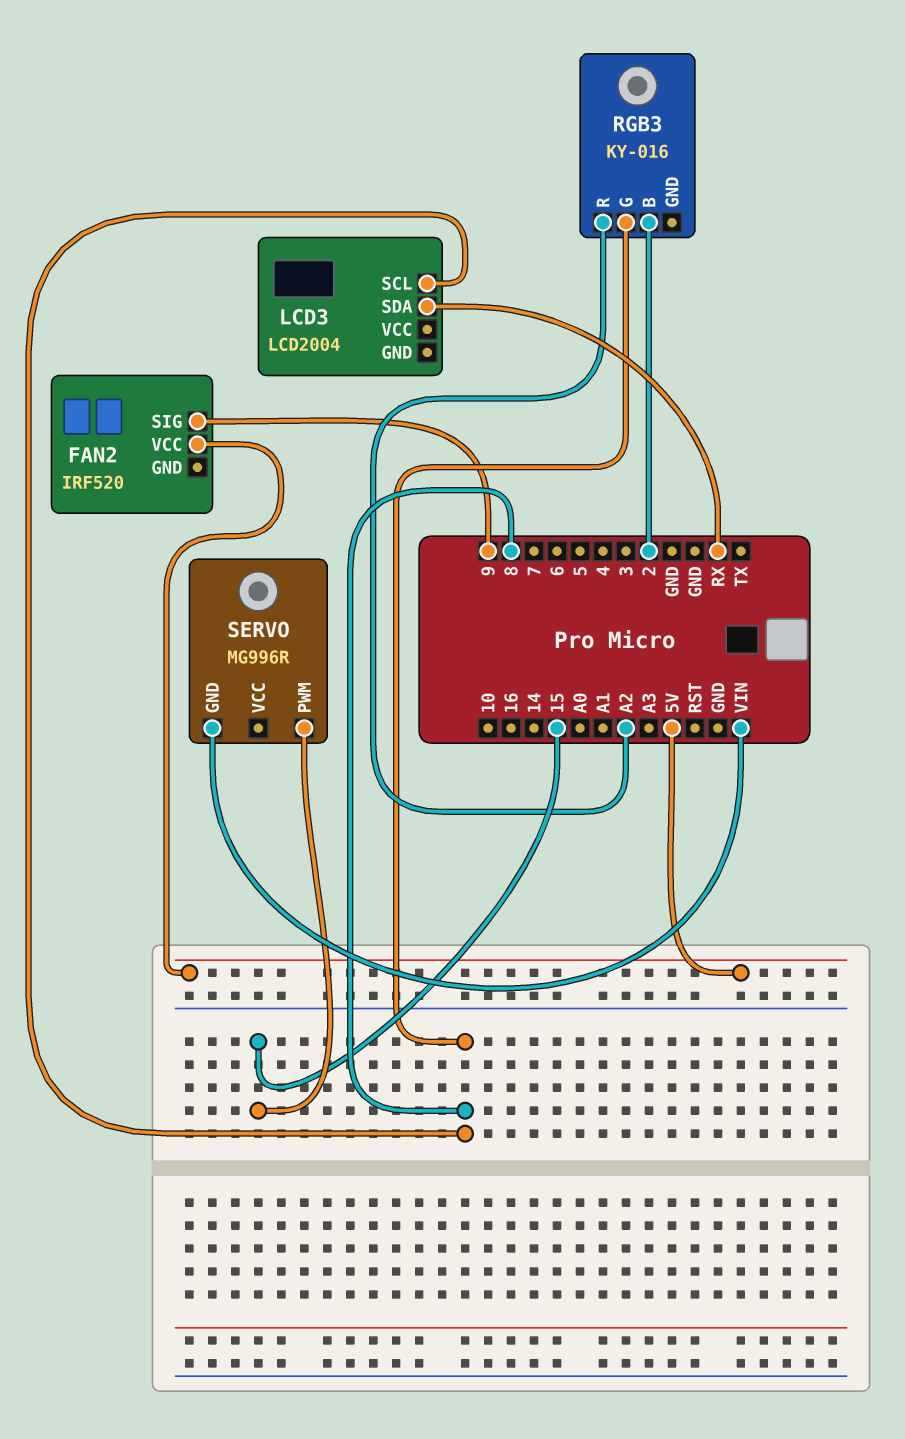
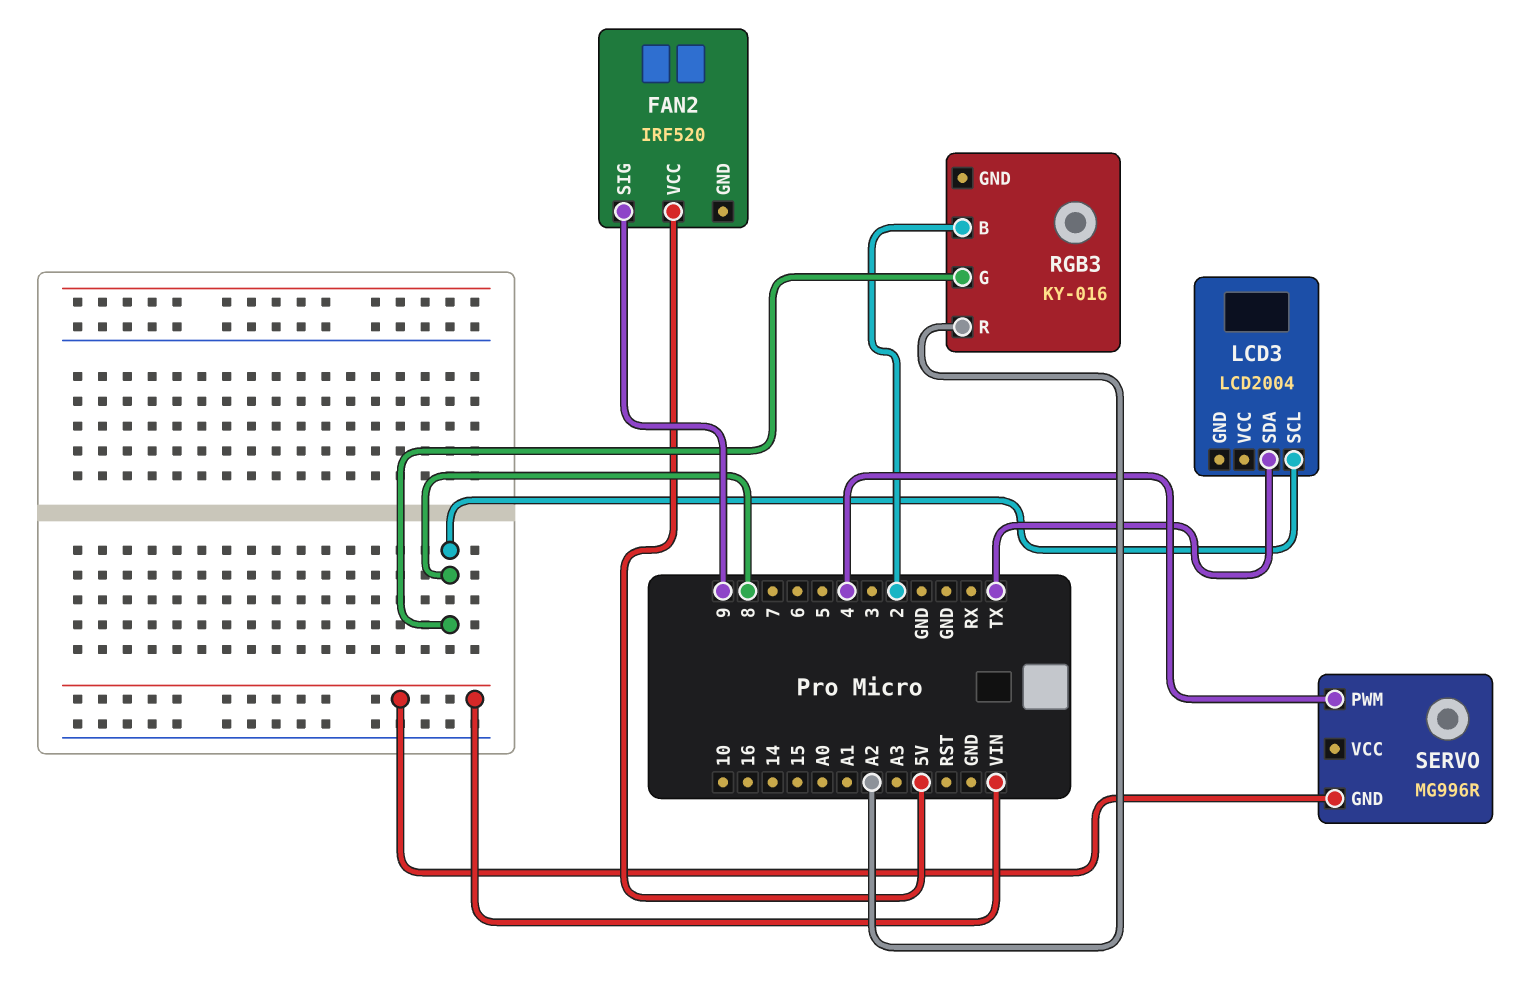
LCD3 pin SDA: RX -> TX
SERVO pin PWM: 15 -> 4

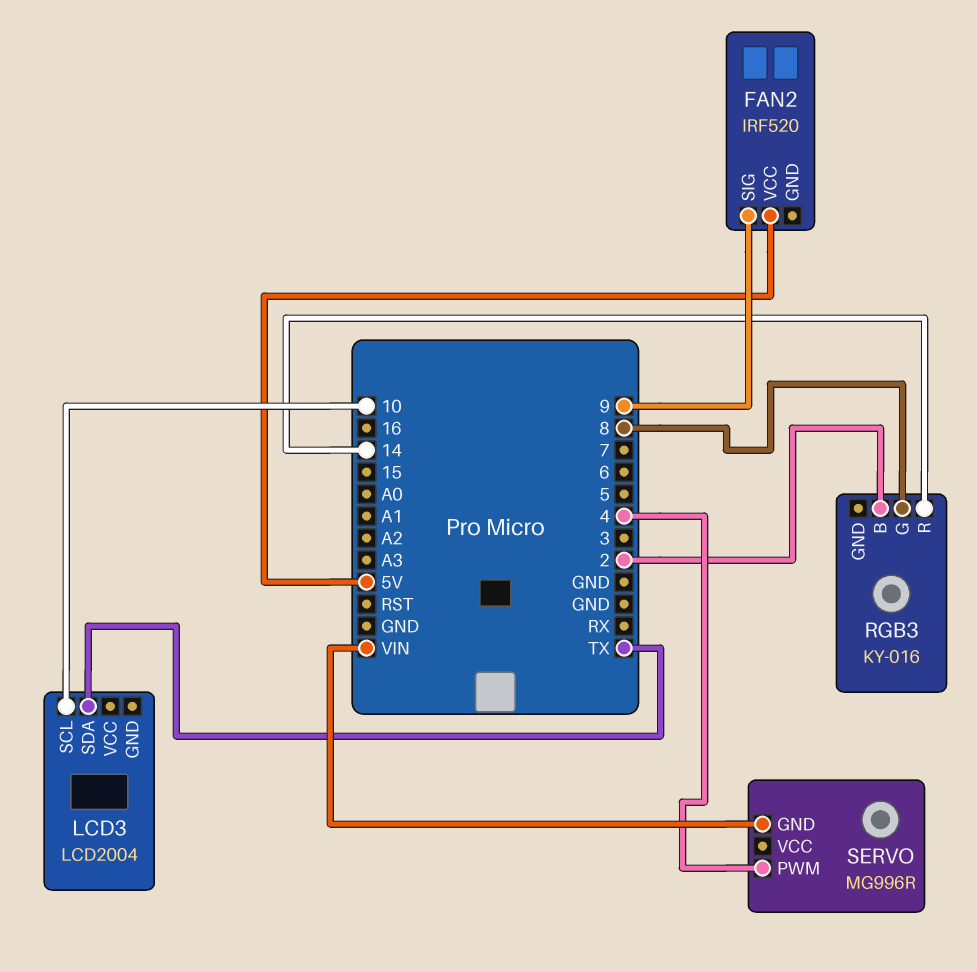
LCD3 pin SCL: 8 -> 10
RGB3 pin R: A2 -> 14

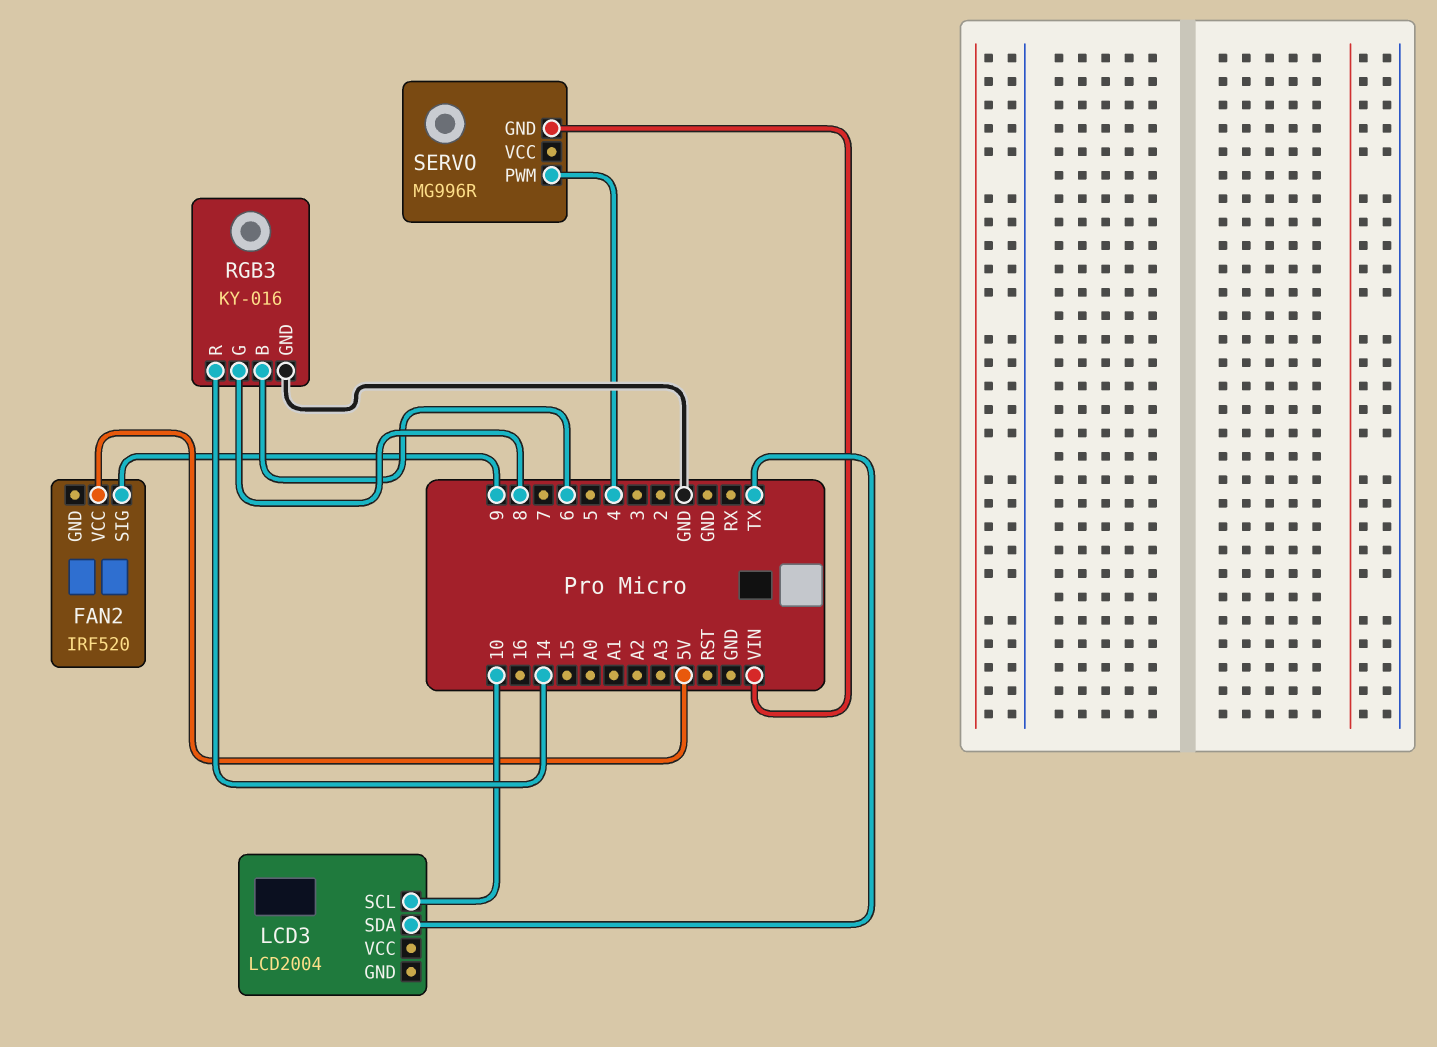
RGB3 pin B: 2 -> 6
RGB3 pin GND: none -> GND

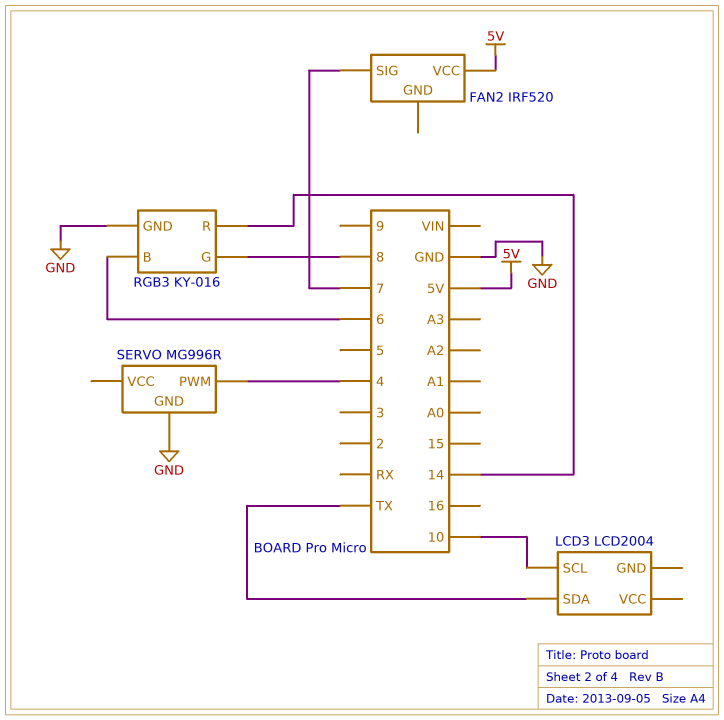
FAN2 pin SIG: 9 -> 7
SERVO pin GND: VIN -> GND

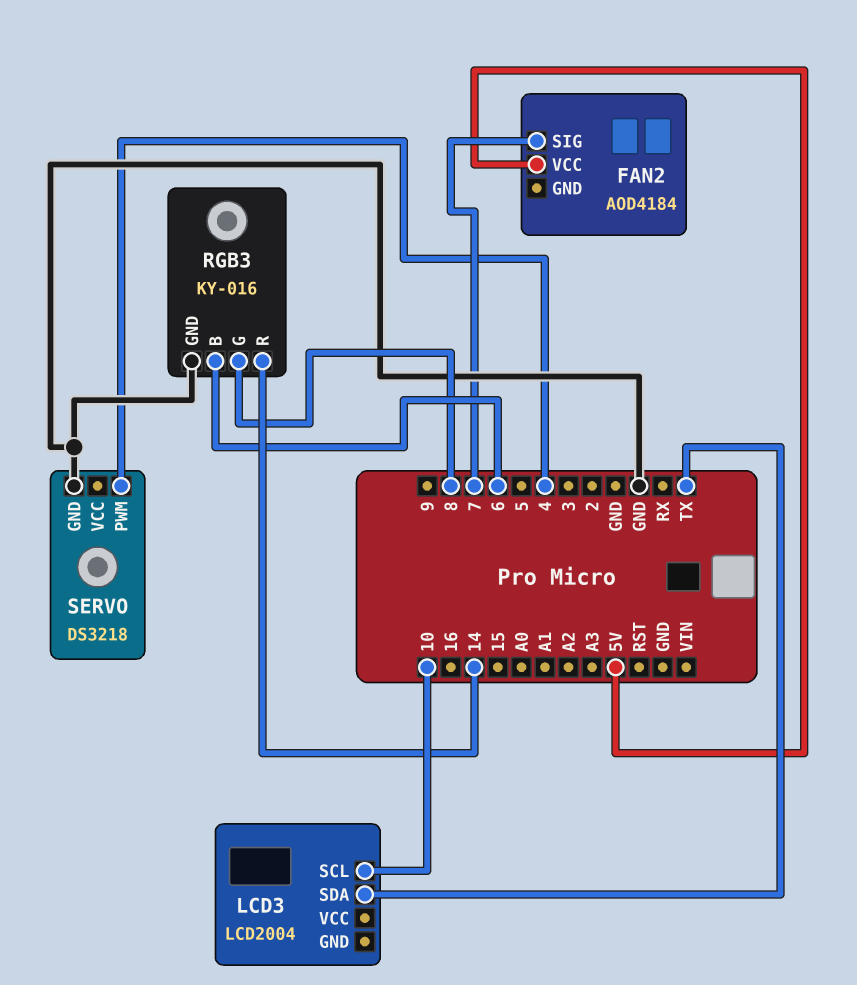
FAN2: IRF520 -> AOD4184
SERVO: MG996R -> DS3218

